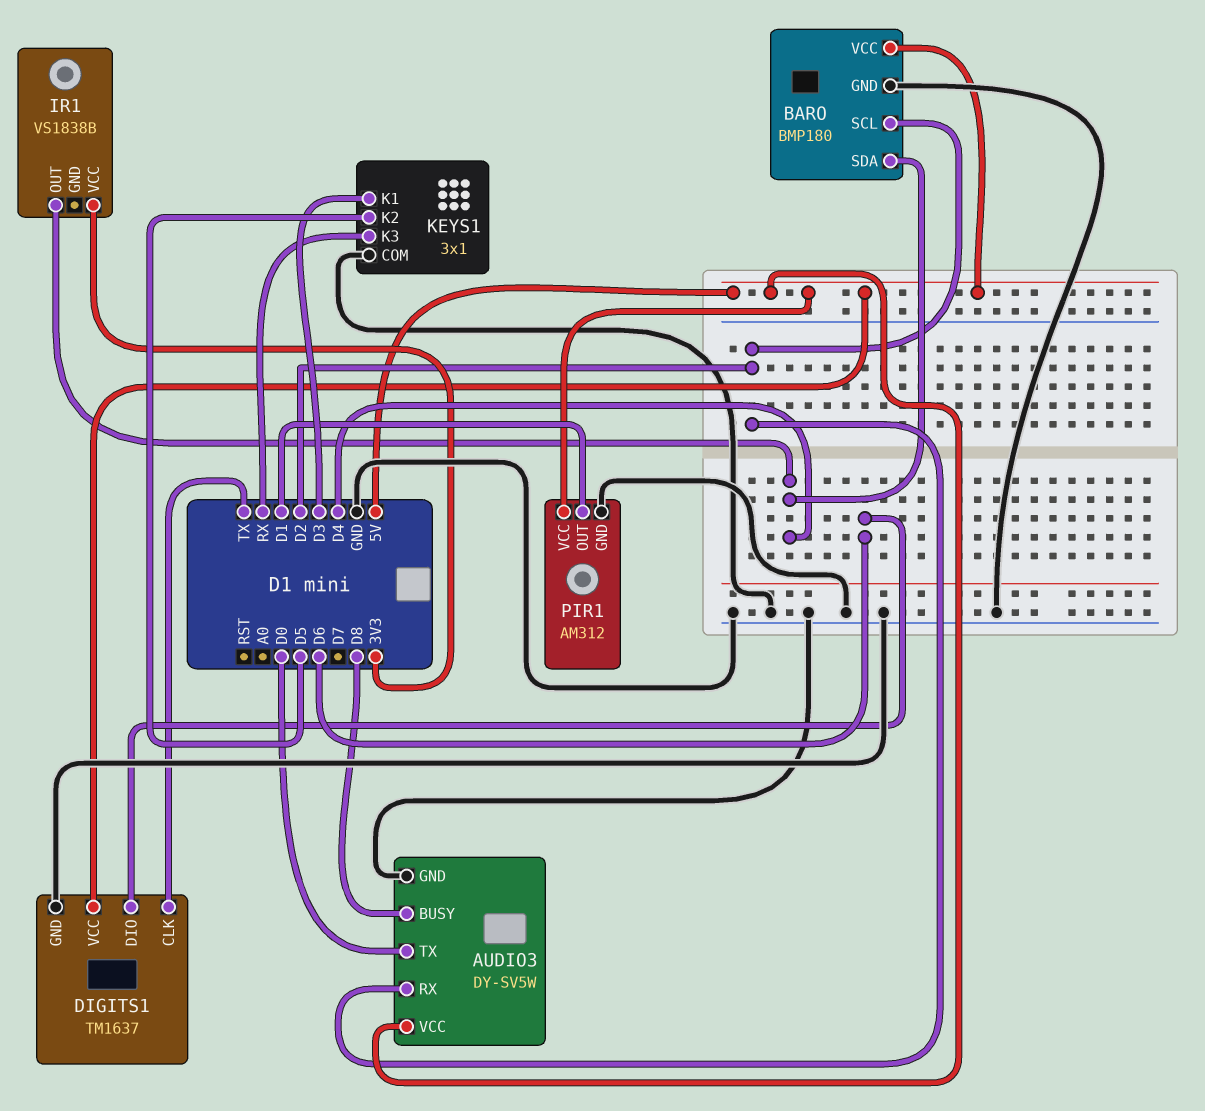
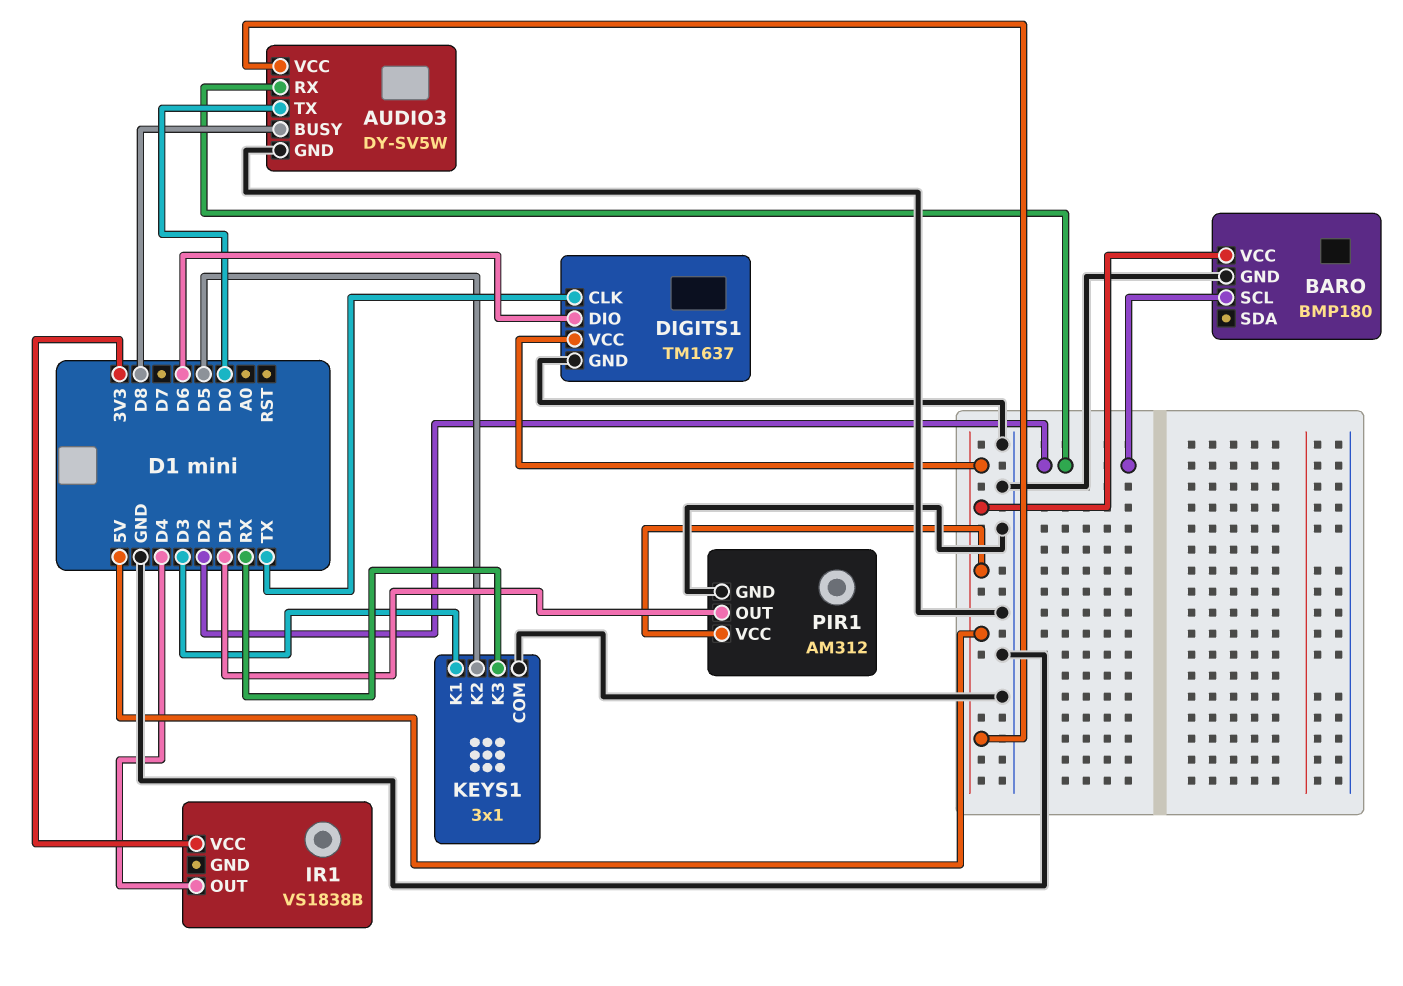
BARO pin SDA: D4 -> none

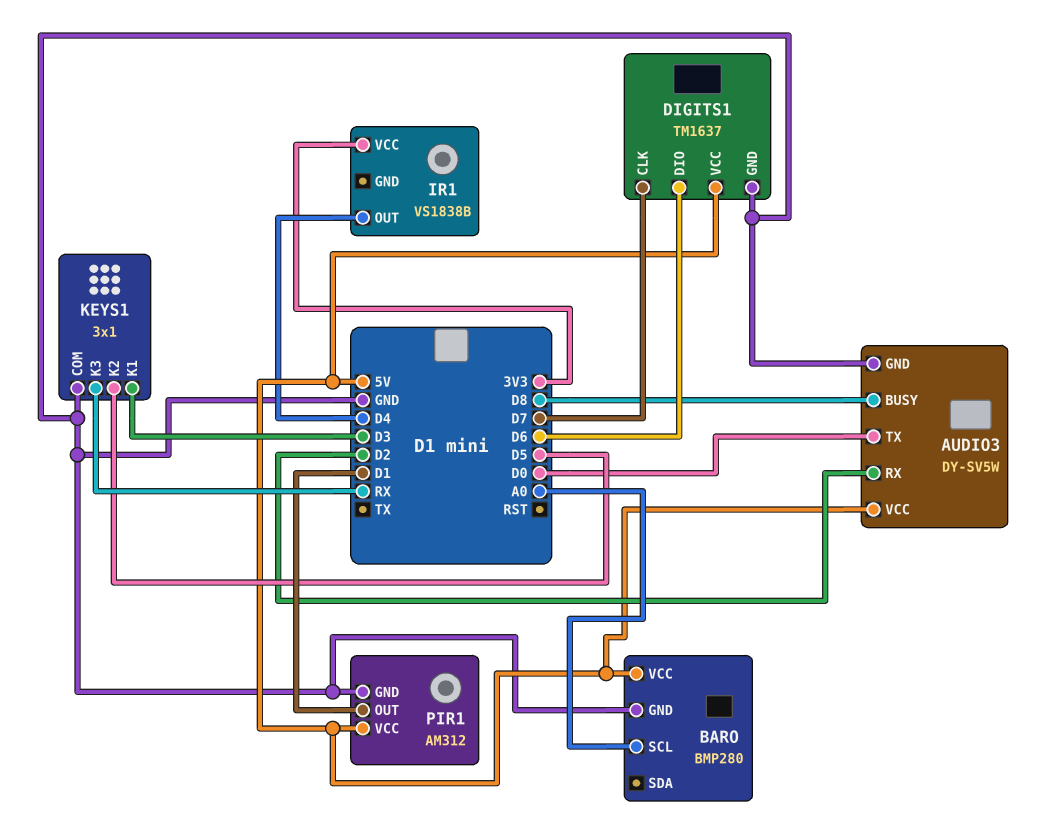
BARO: BMP180 -> BMP280
BARO pin SCL: D2 -> A0
DIGITS1 pin CLK: TX -> D7

